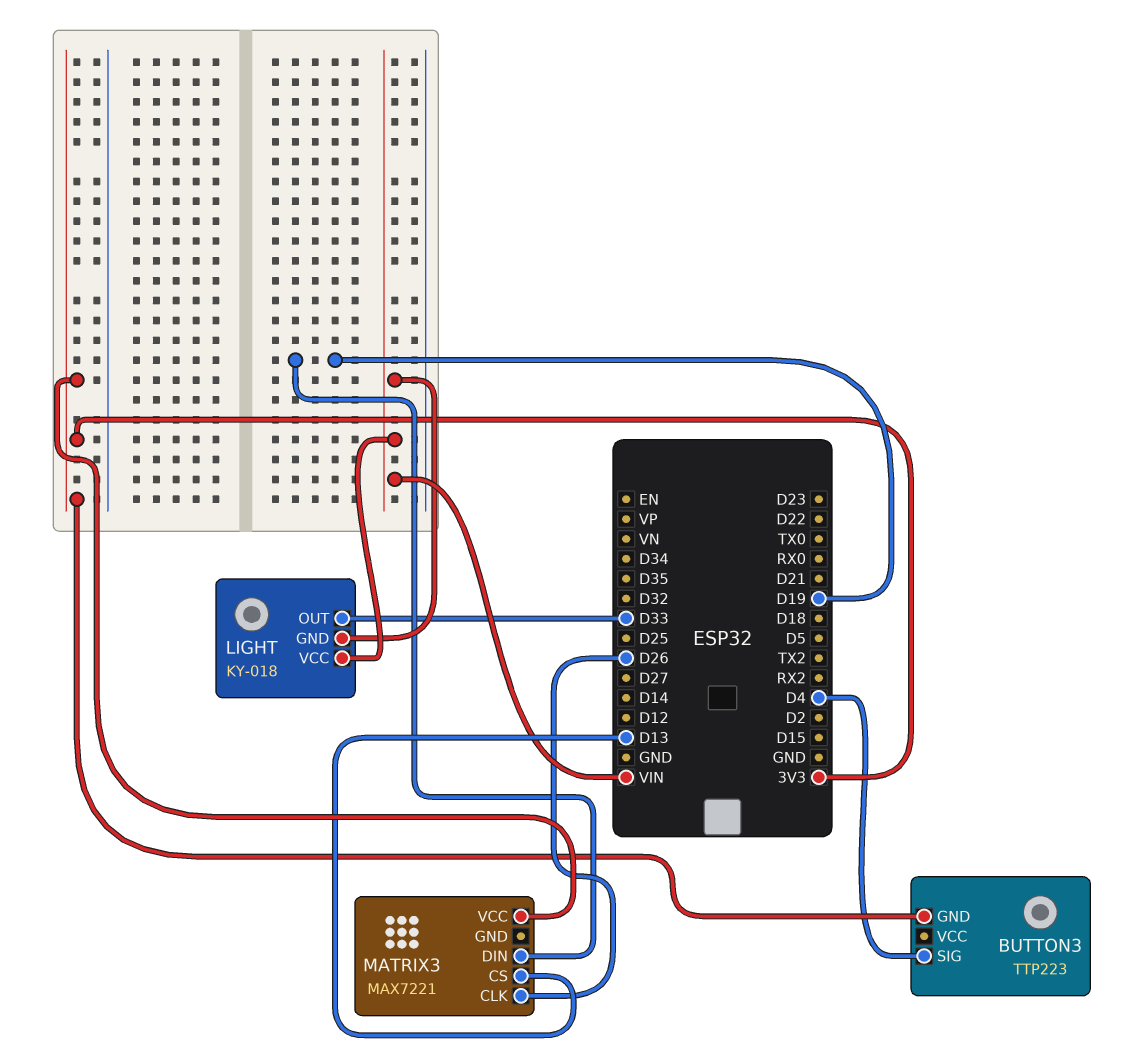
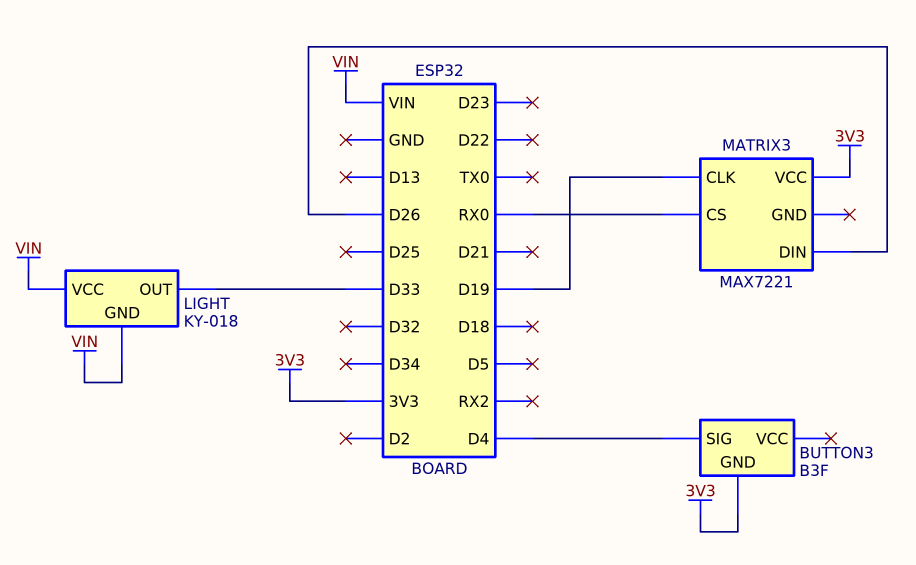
BUTTON3: TTP223 -> B3F
MATRIX3 pin CLK: D26 -> D19
MATRIX3 pin CS: D13 -> RX0
MATRIX3 pin DIN: D19 -> D26

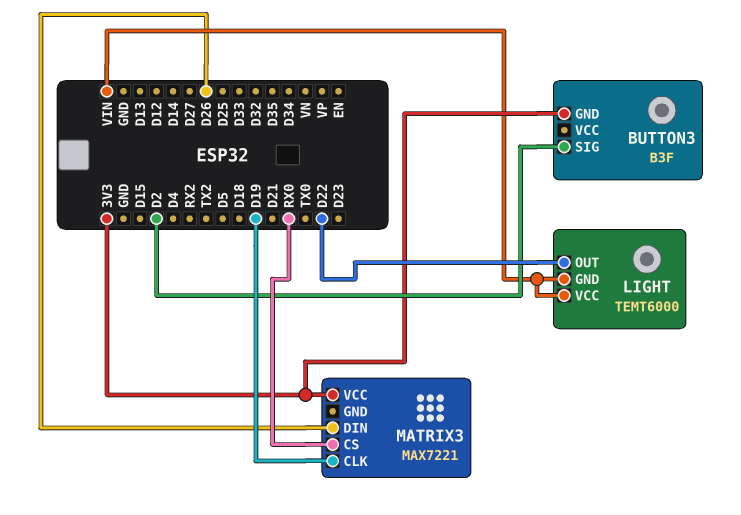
BUTTON3 pin SIG: D4 -> D2
LIGHT: KY-018 -> TEMT6000
LIGHT pin OUT: D33 -> D22

